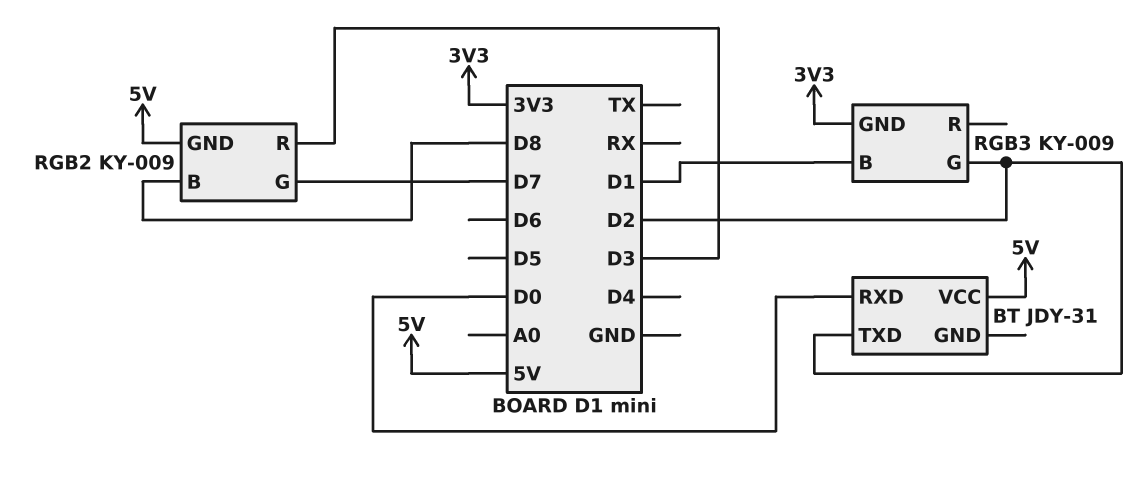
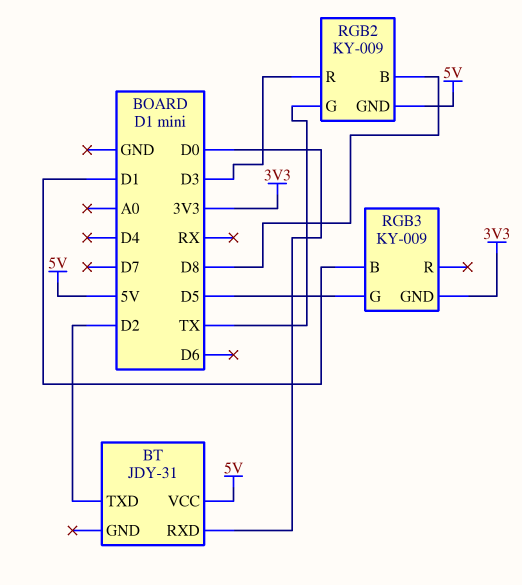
RGB2 pin G: D7 -> TX
RGB3 pin G: D2 -> D5

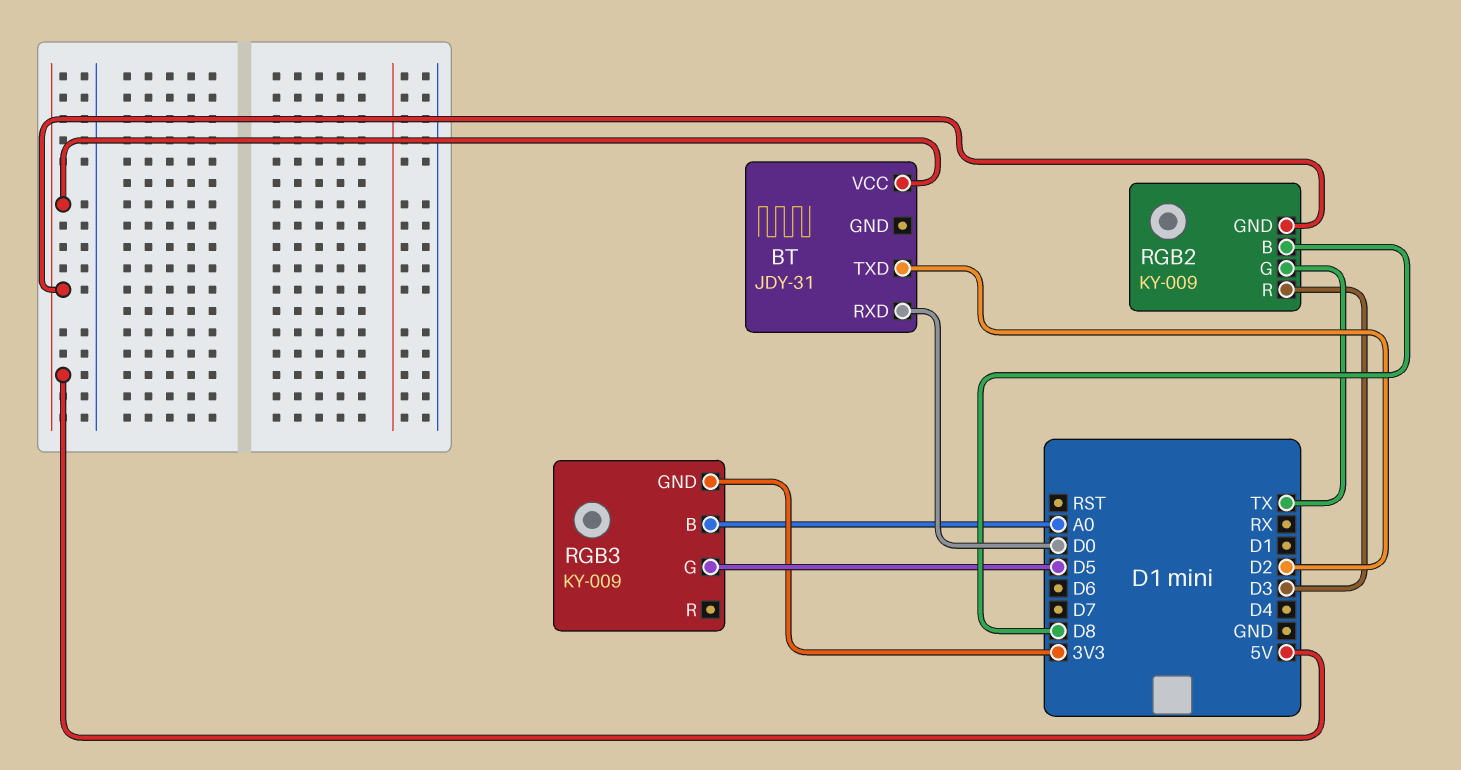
RGB3 pin B: D1 -> A0

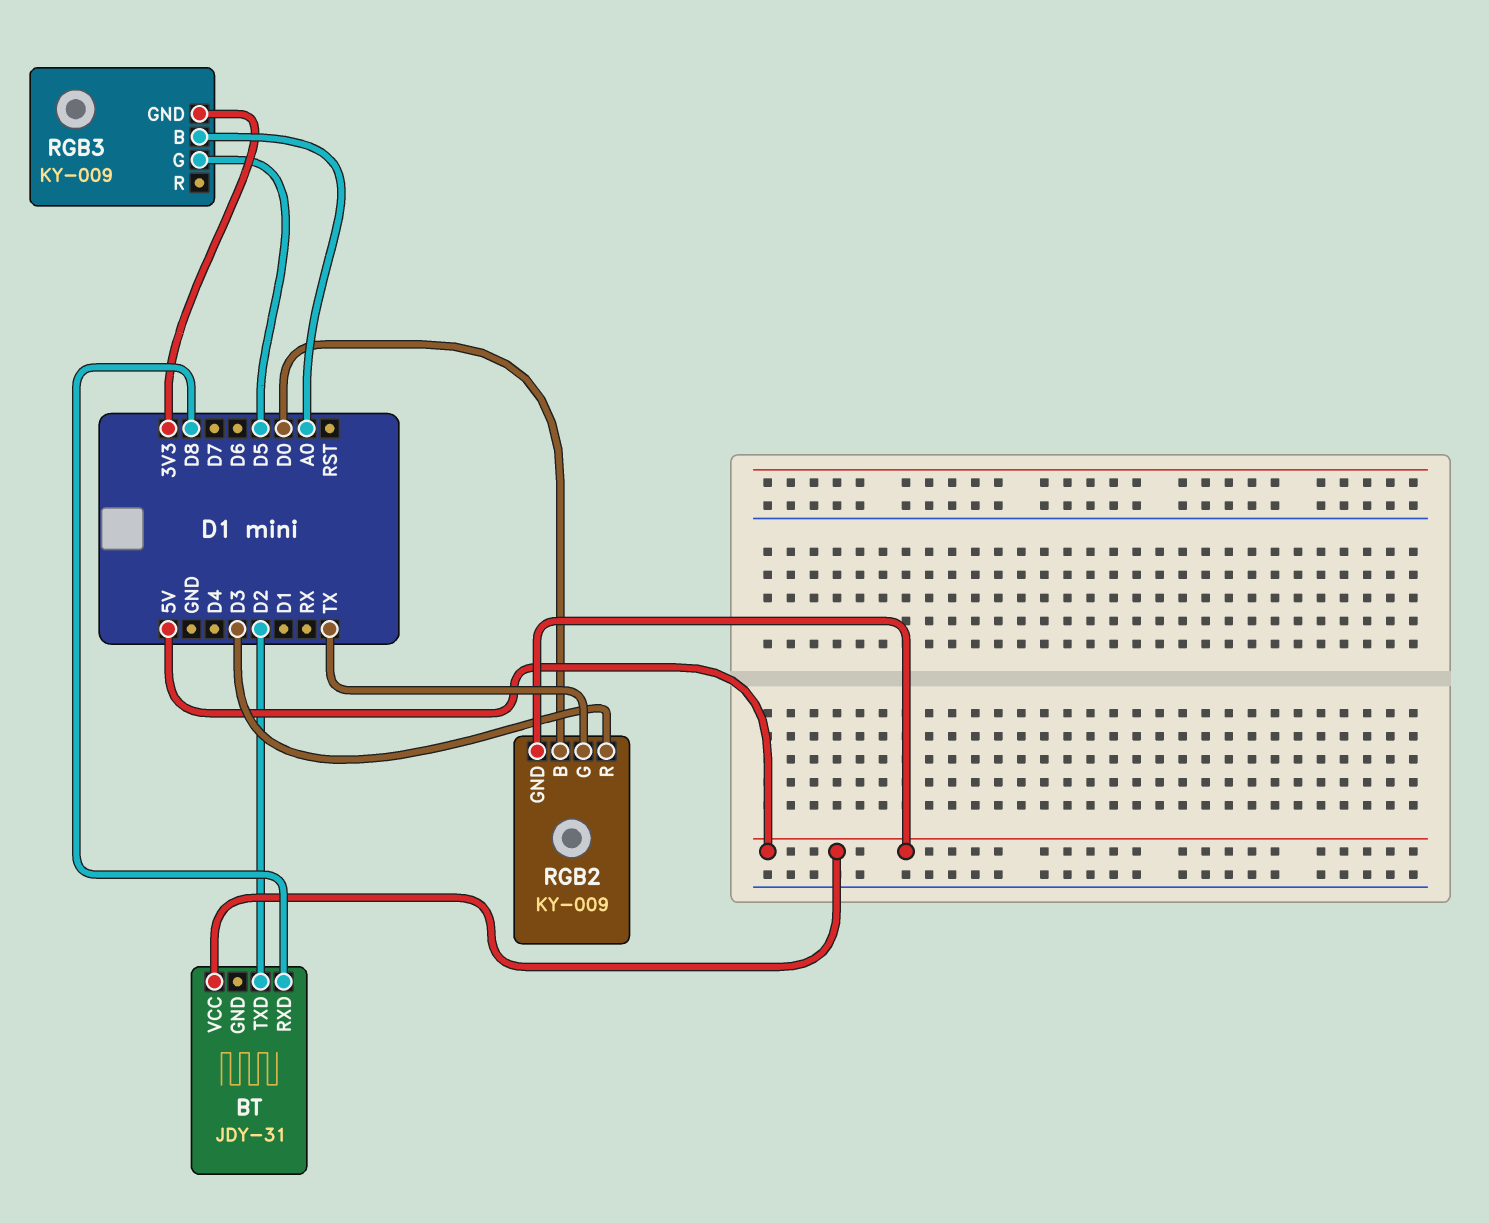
BT pin RXD: D0 -> D8
RGB2 pin B: D8 -> D0

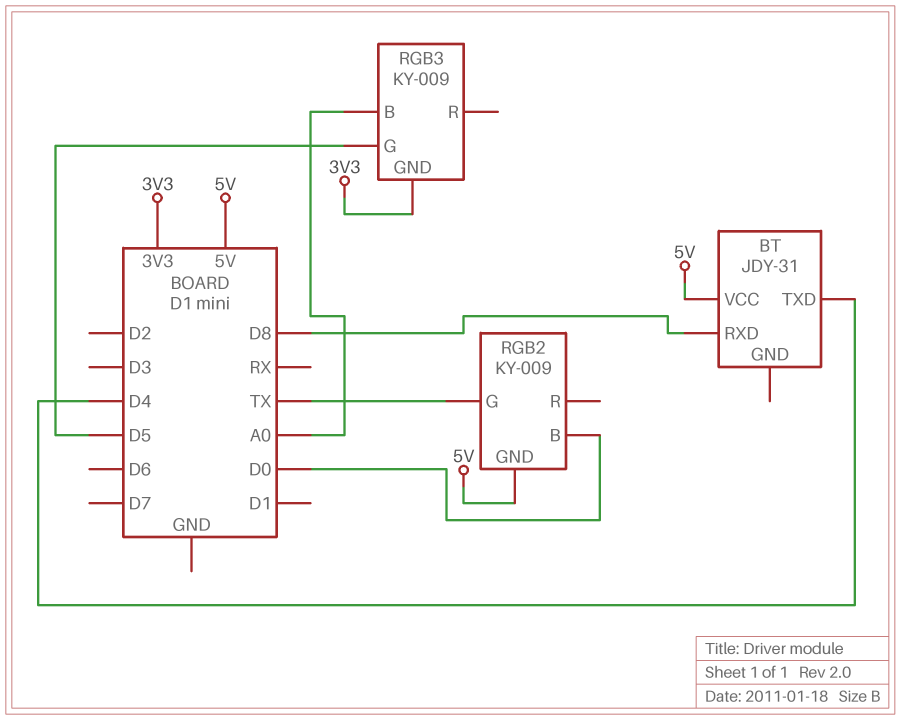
BT pin TXD: D2 -> D4
RGB2 pin R: D3 -> none

